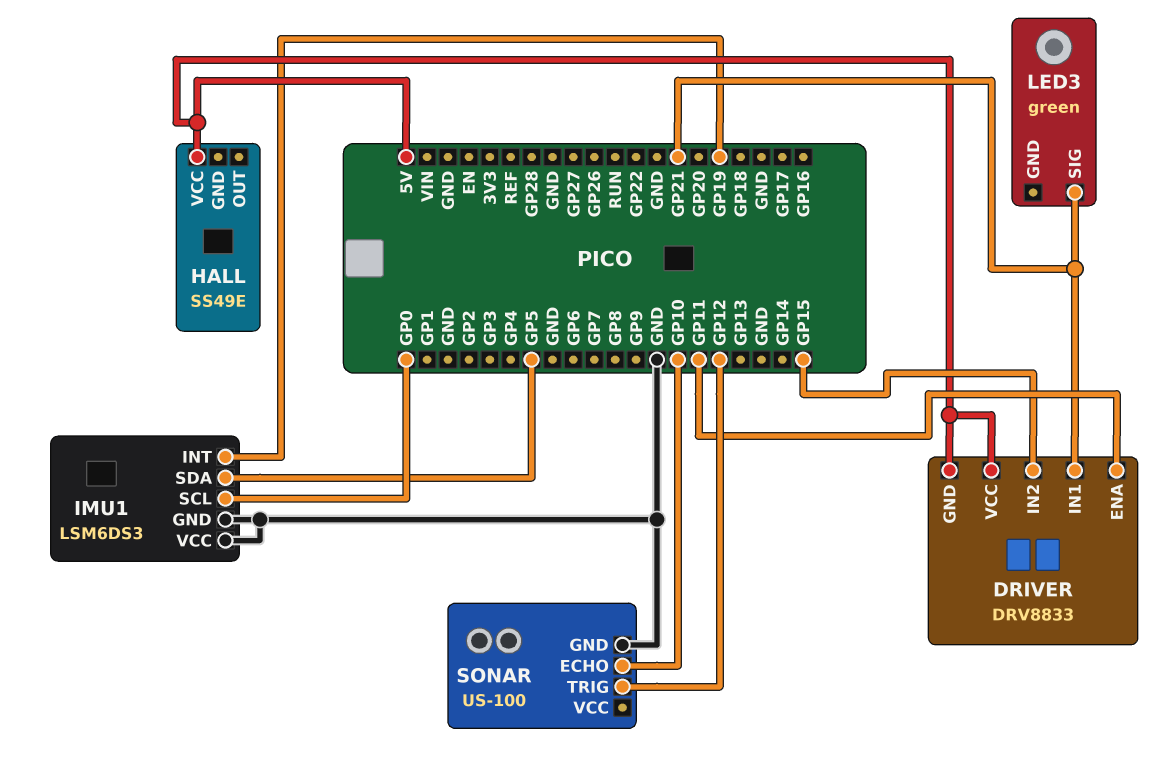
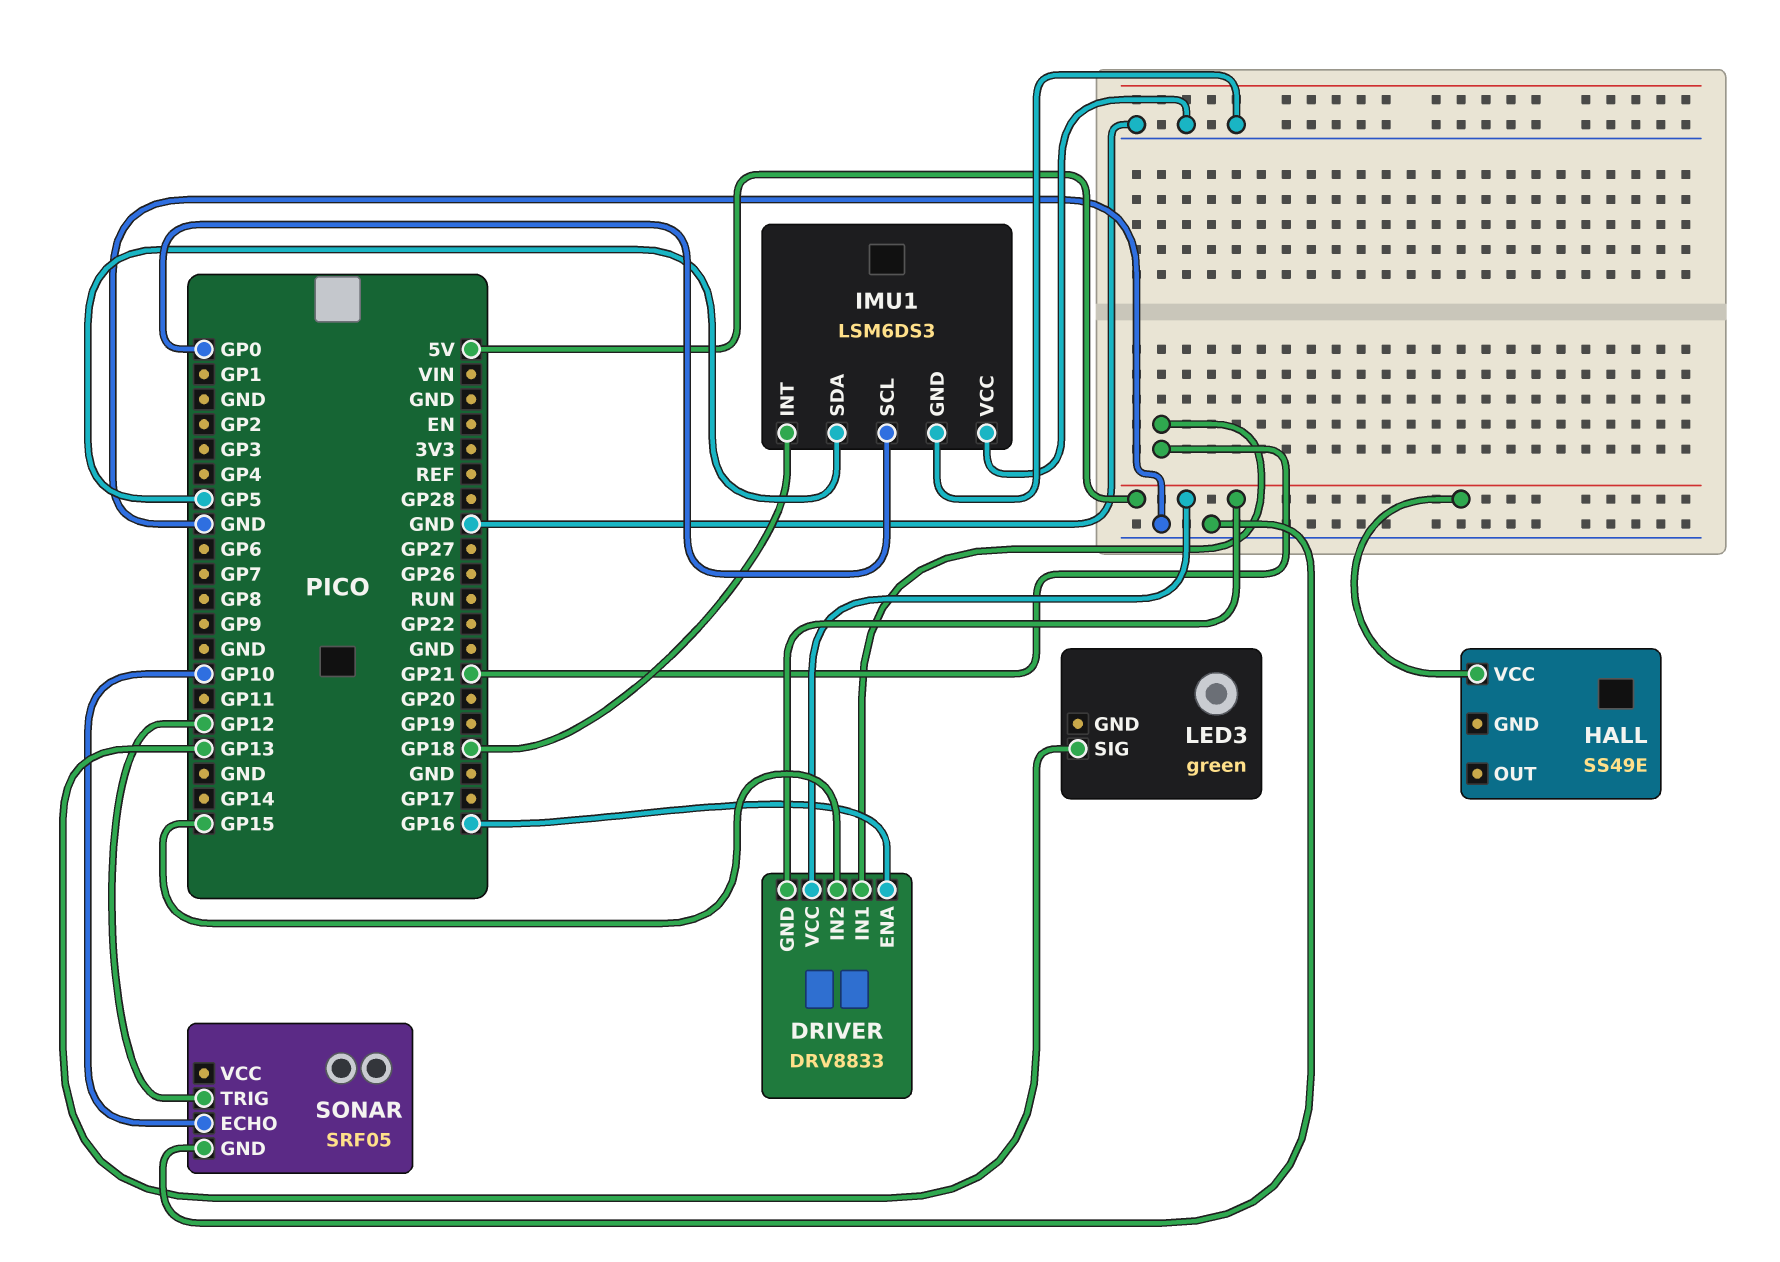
DRIVER pin ENA: GP11 -> GP16
IMU1 pin INT: GP19 -> GP18
LED3 pin SIG: GP21 -> GP13
SONAR: US-100 -> SRF05

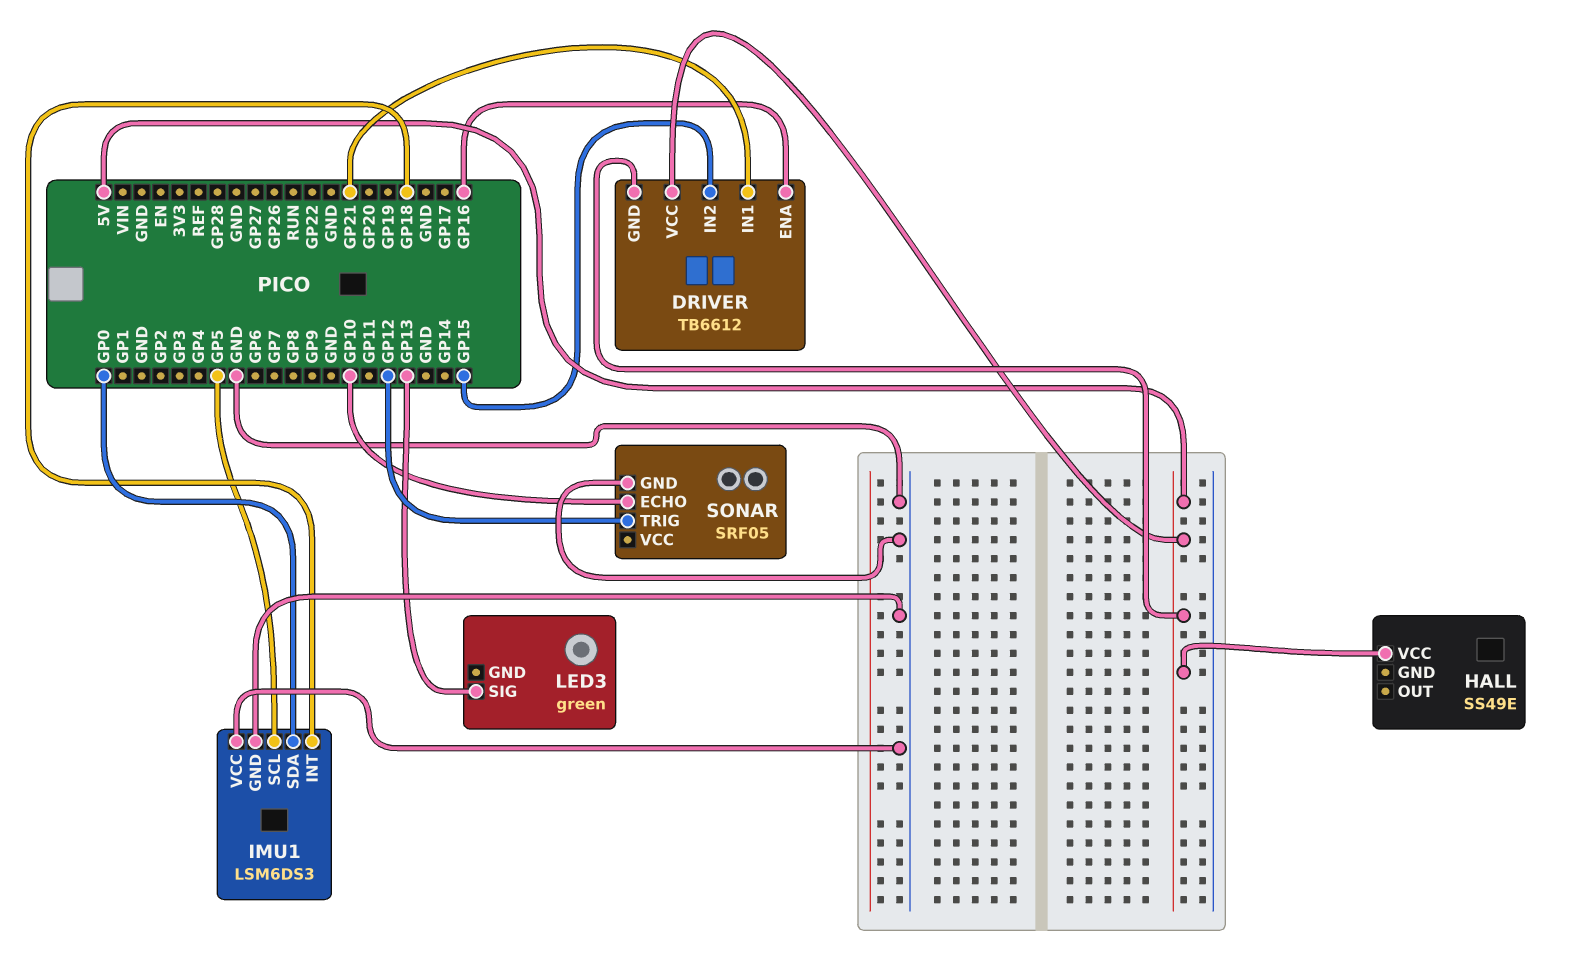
DRIVER: DRV8833 -> TB6612
IMU1 pin SCL: GP0 -> GP5
IMU1 pin SDA: GP5 -> GP0

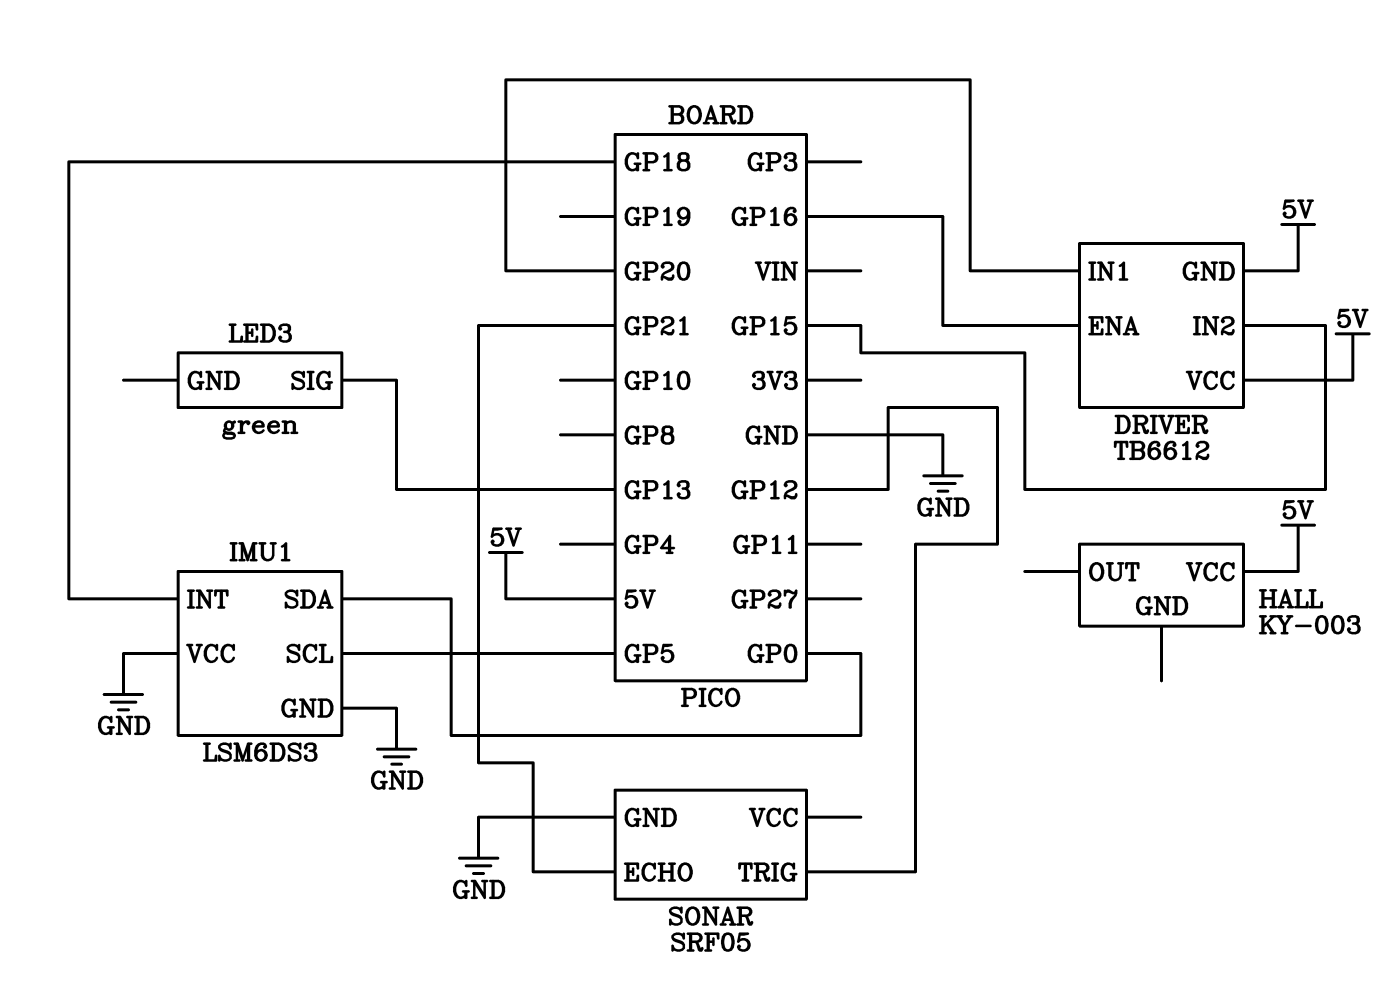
DRIVER pin IN1: GP21 -> GP20
HALL: SS49E -> KY-003
SONAR pin ECHO: GP10 -> GP21

